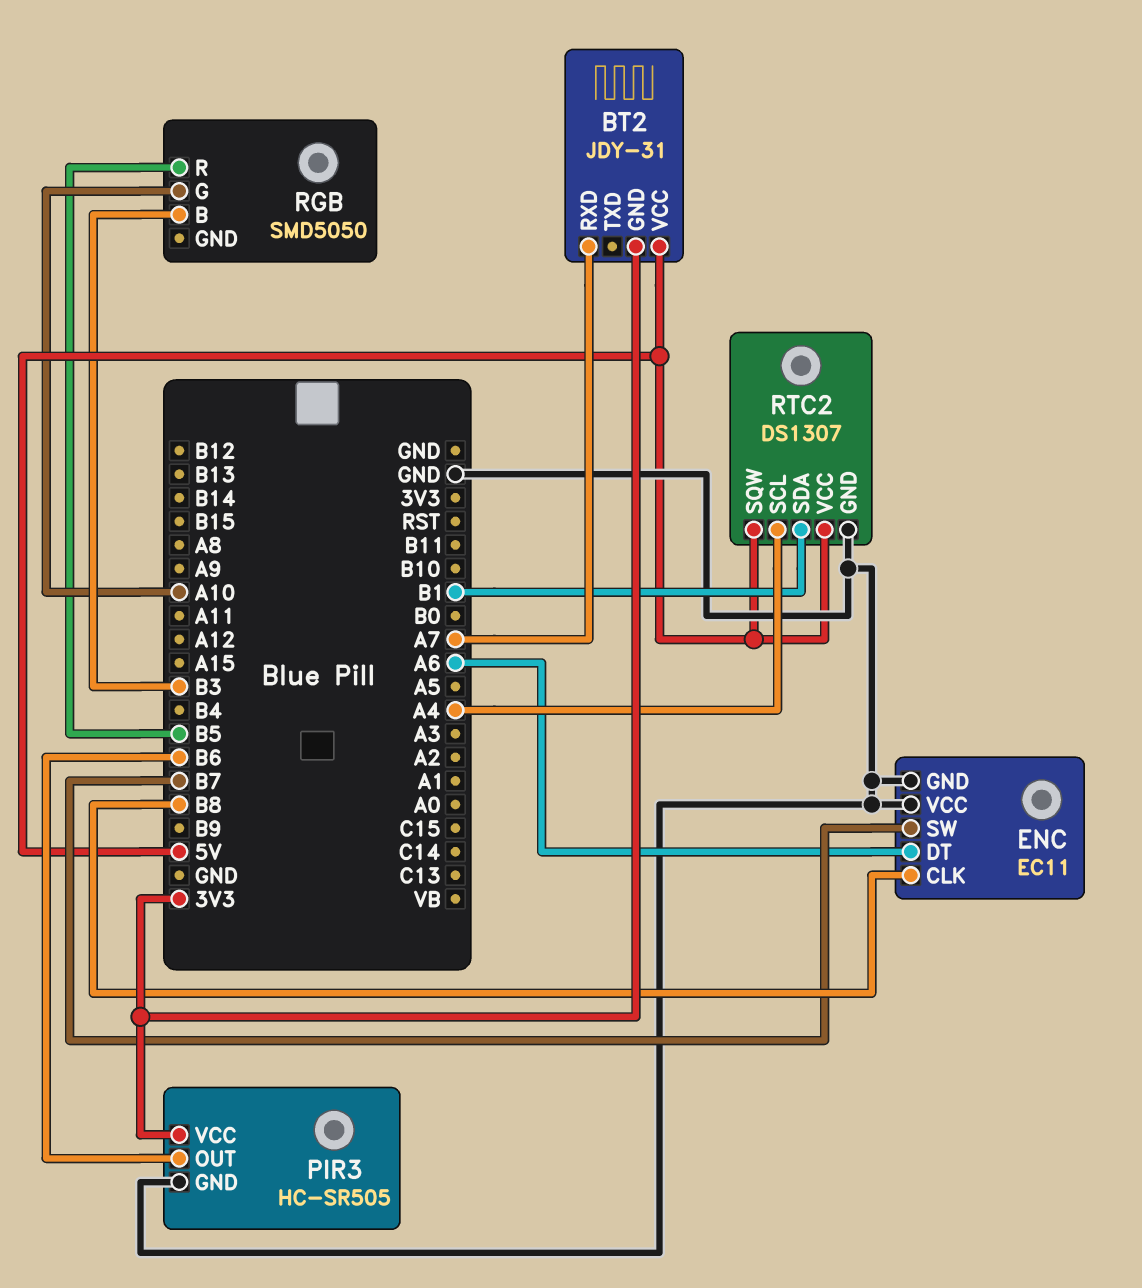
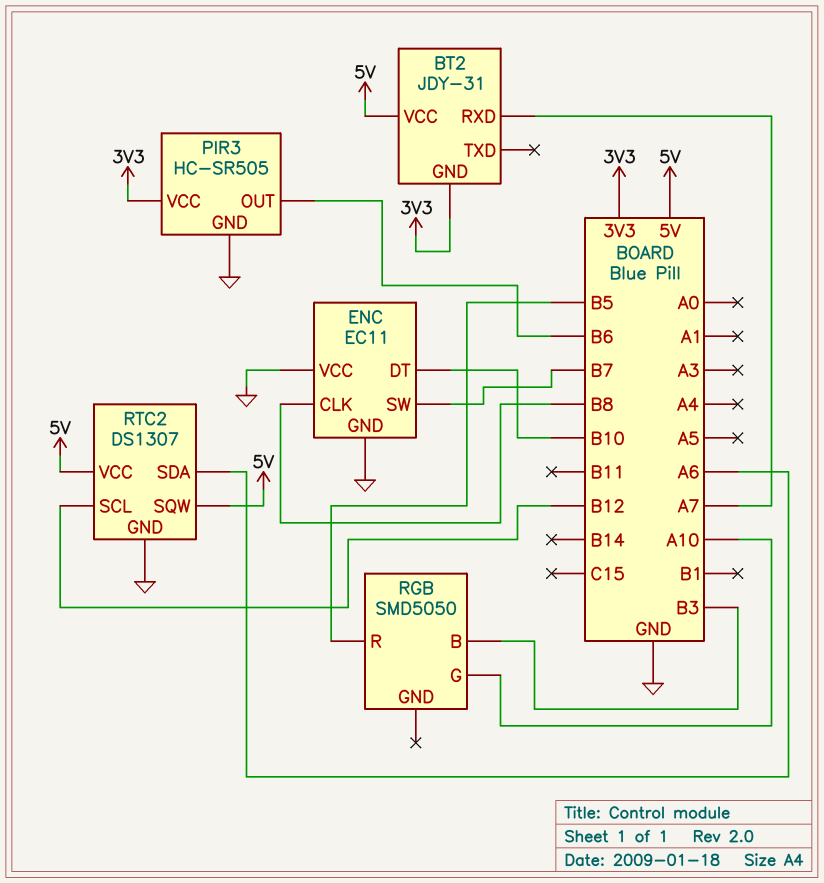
ENC pin DT: A6 -> B10
RTC2 pin SCL: A4 -> B12
RTC2 pin SDA: B1 -> A6

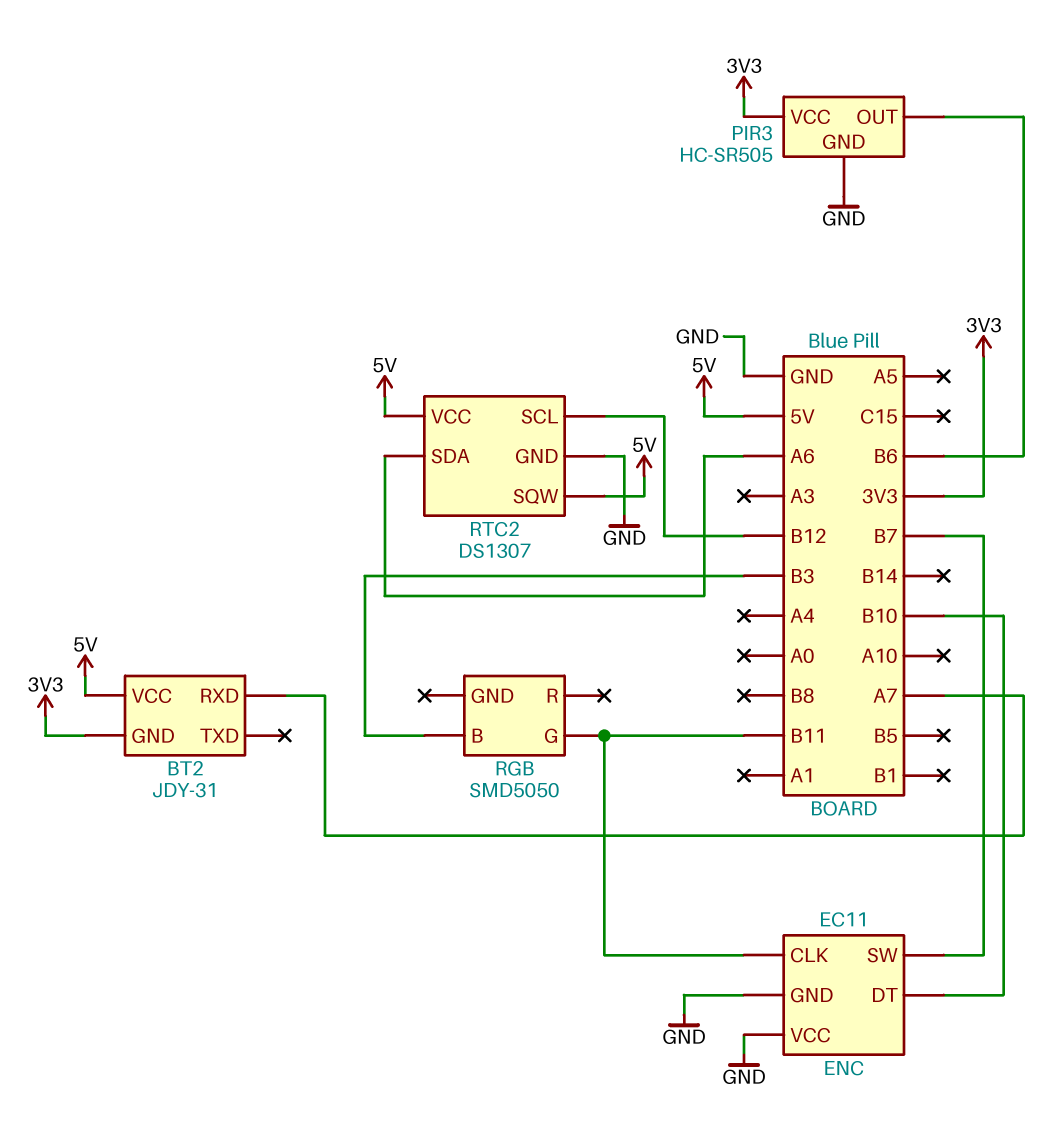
ENC pin CLK: B8 -> B11
RGB pin G: A10 -> B11
RGB pin R: B5 -> none

